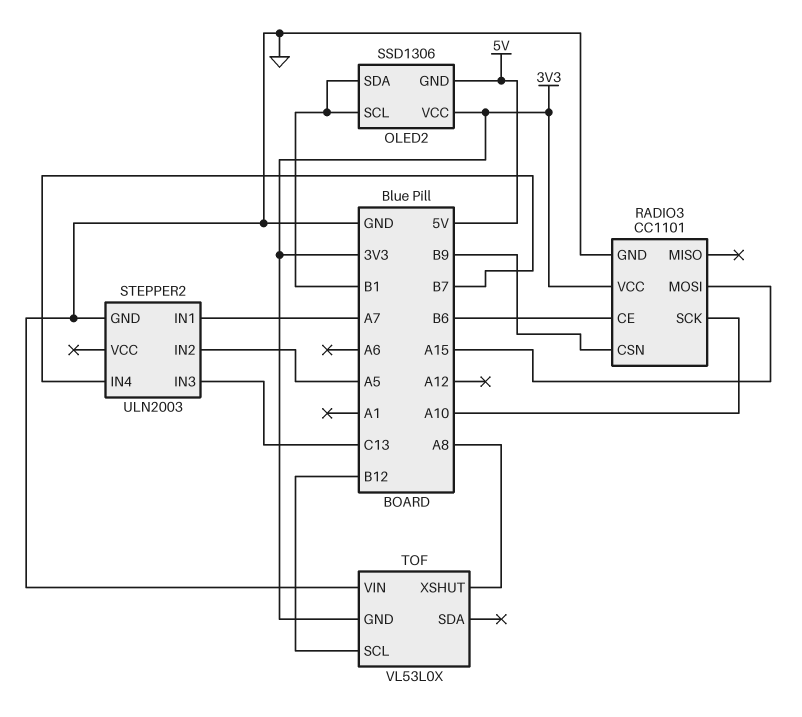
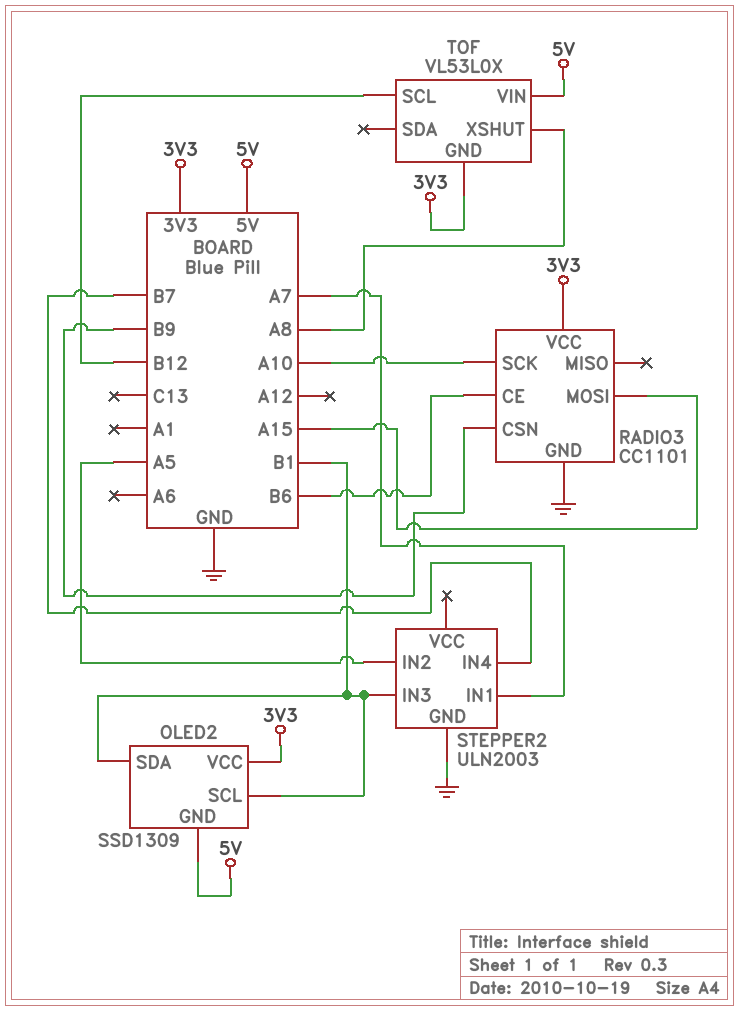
OLED2: SSD1306 -> SSD1309
STEPPER2 pin IN3: C13 -> B1
TOF pin VIN: GND -> 5V

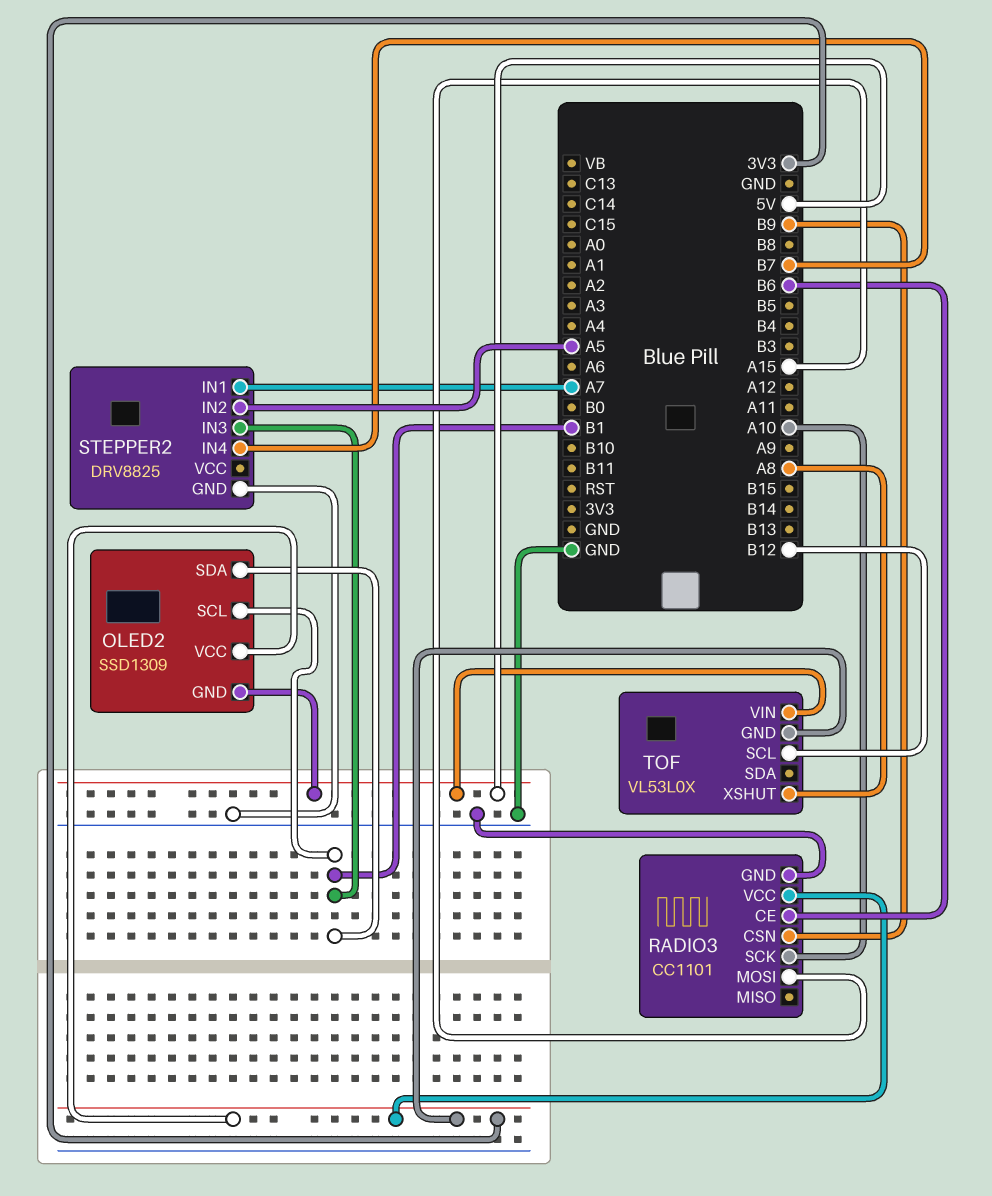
STEPPER2: ULN2003 -> DRV8825

